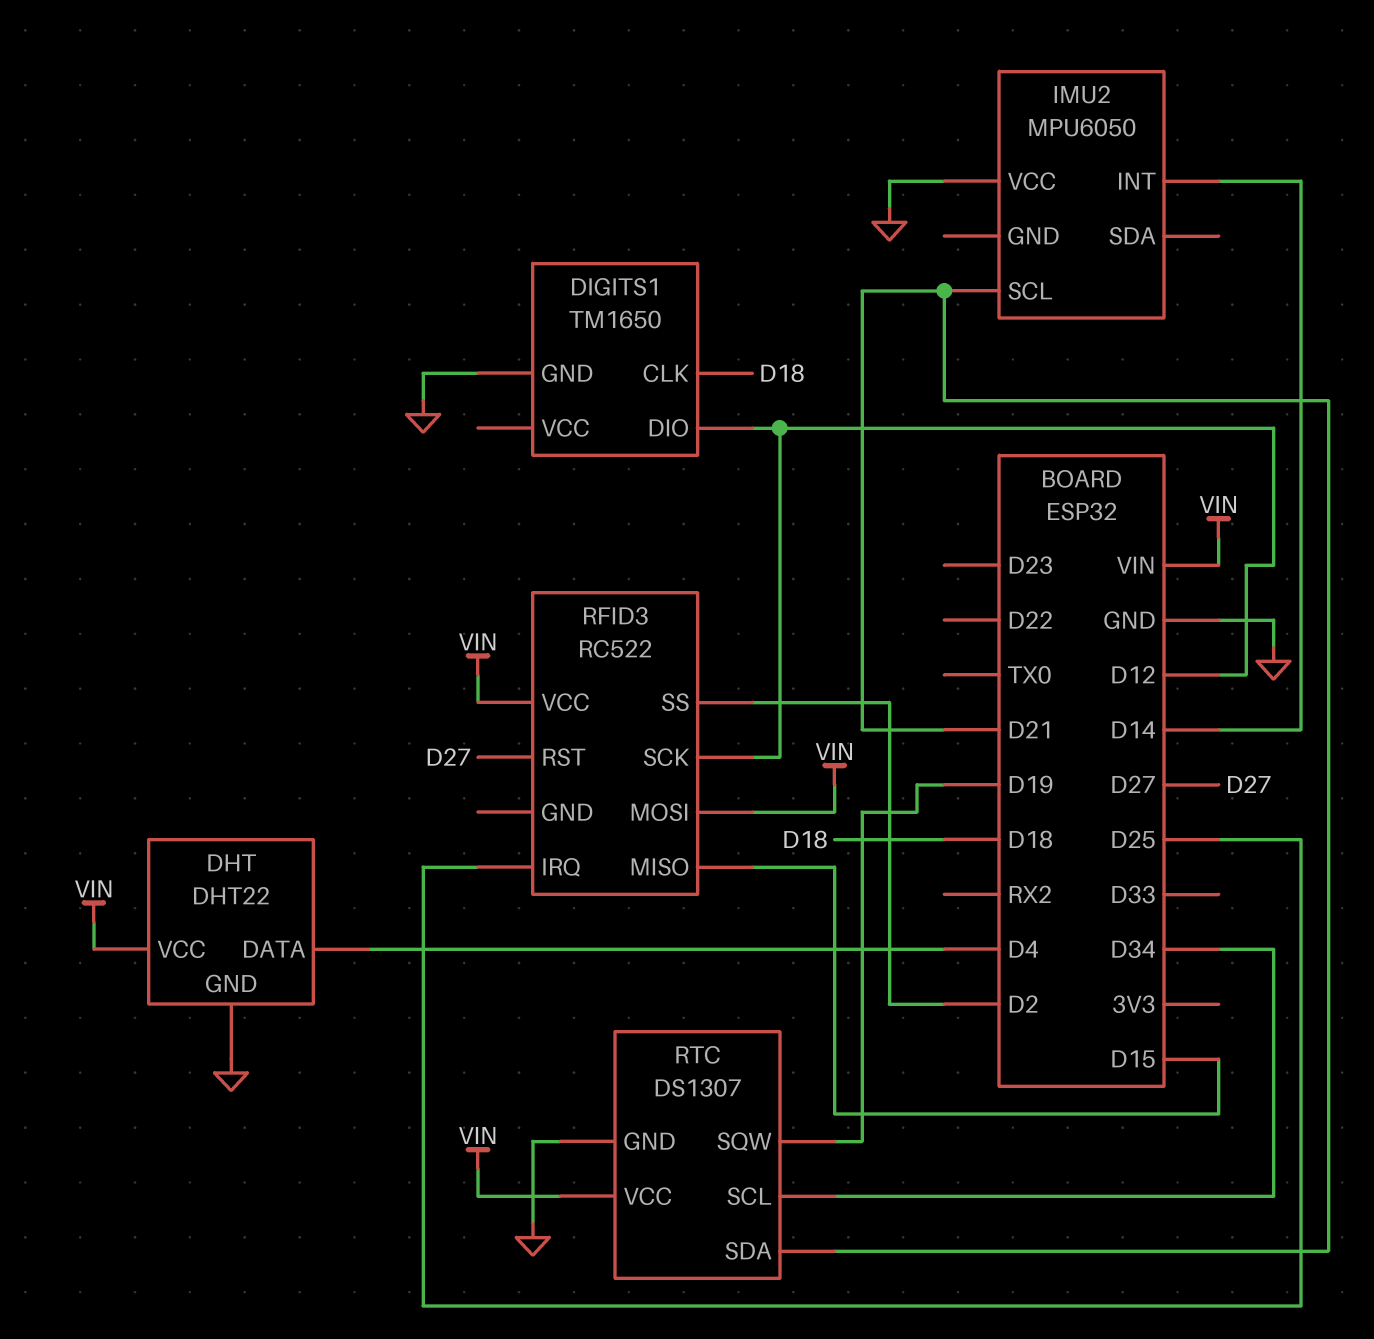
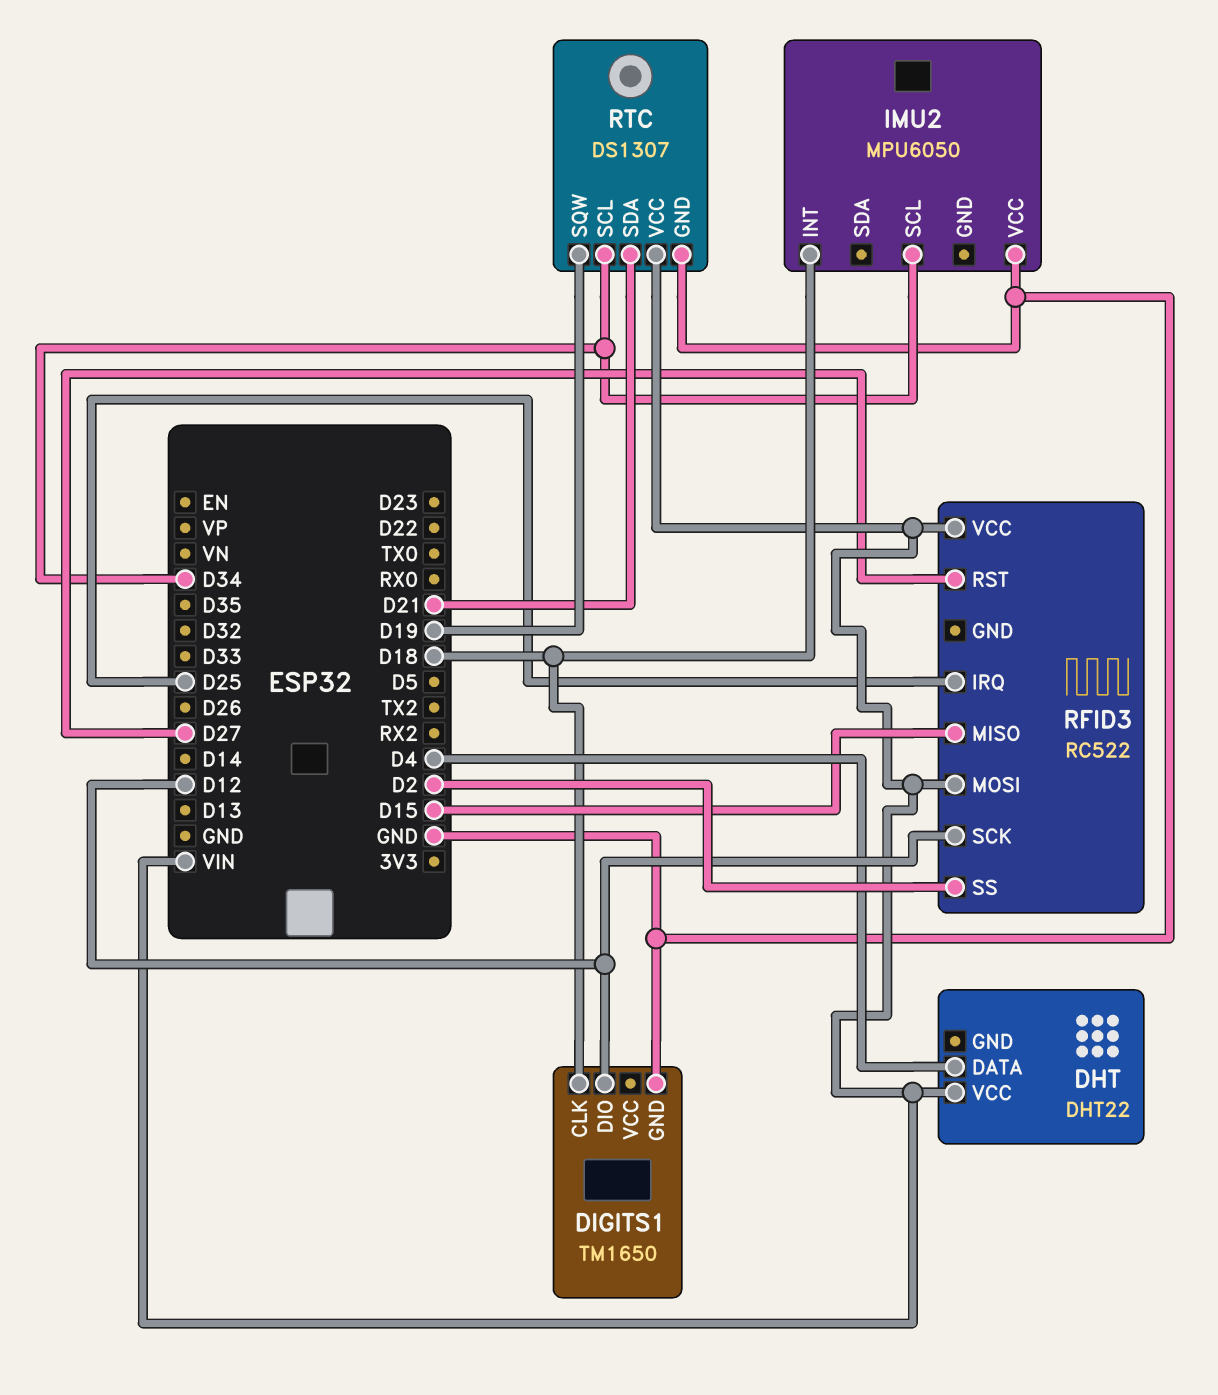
DHT pin GND: GND -> none
IMU2 pin INT: D14 -> D18
IMU2 pin SCL: D21 -> D34

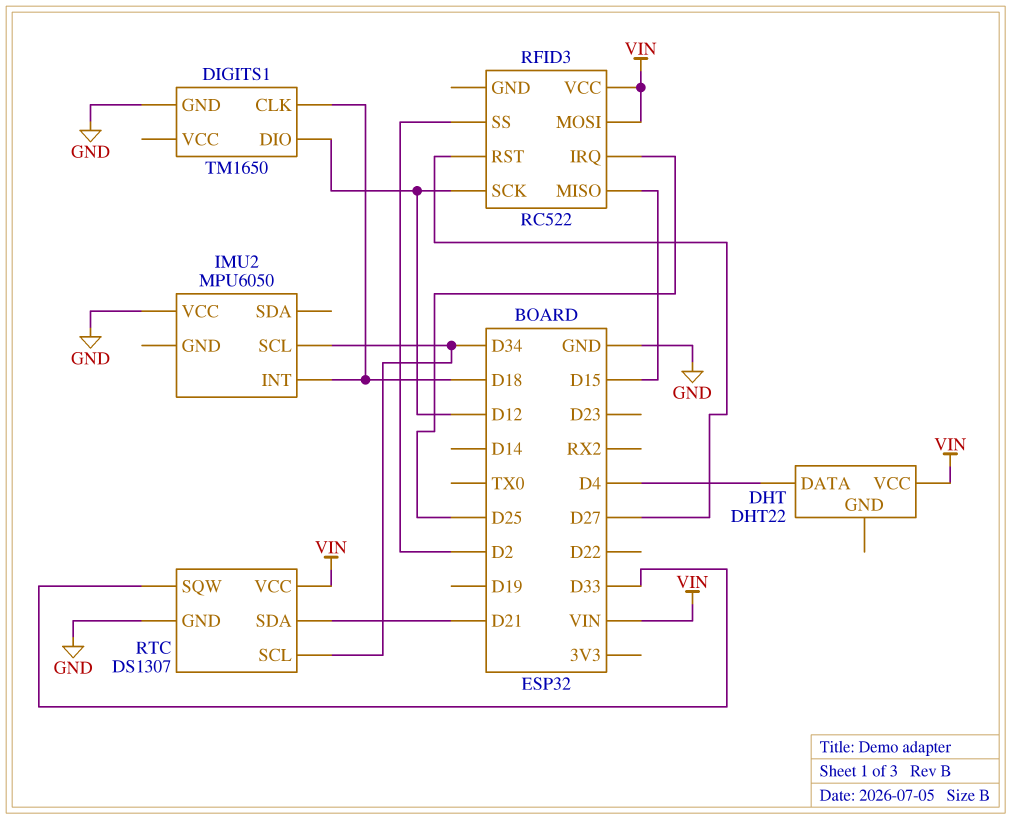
RTC pin SQW: D19 -> D33

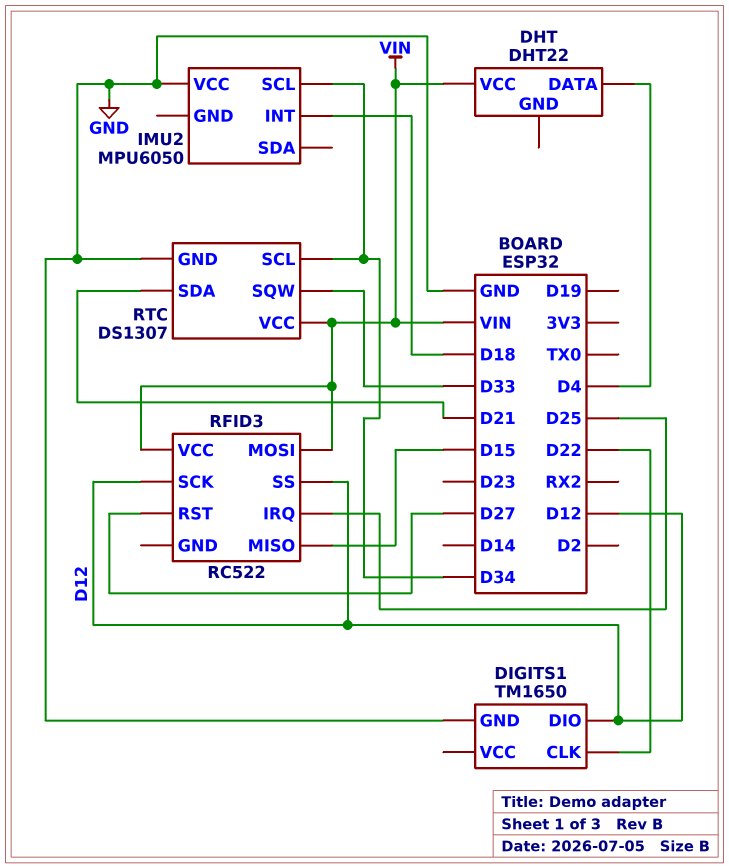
DIGITS1 pin CLK: D18 -> D22
RFID3 pin SS: D2 -> D12

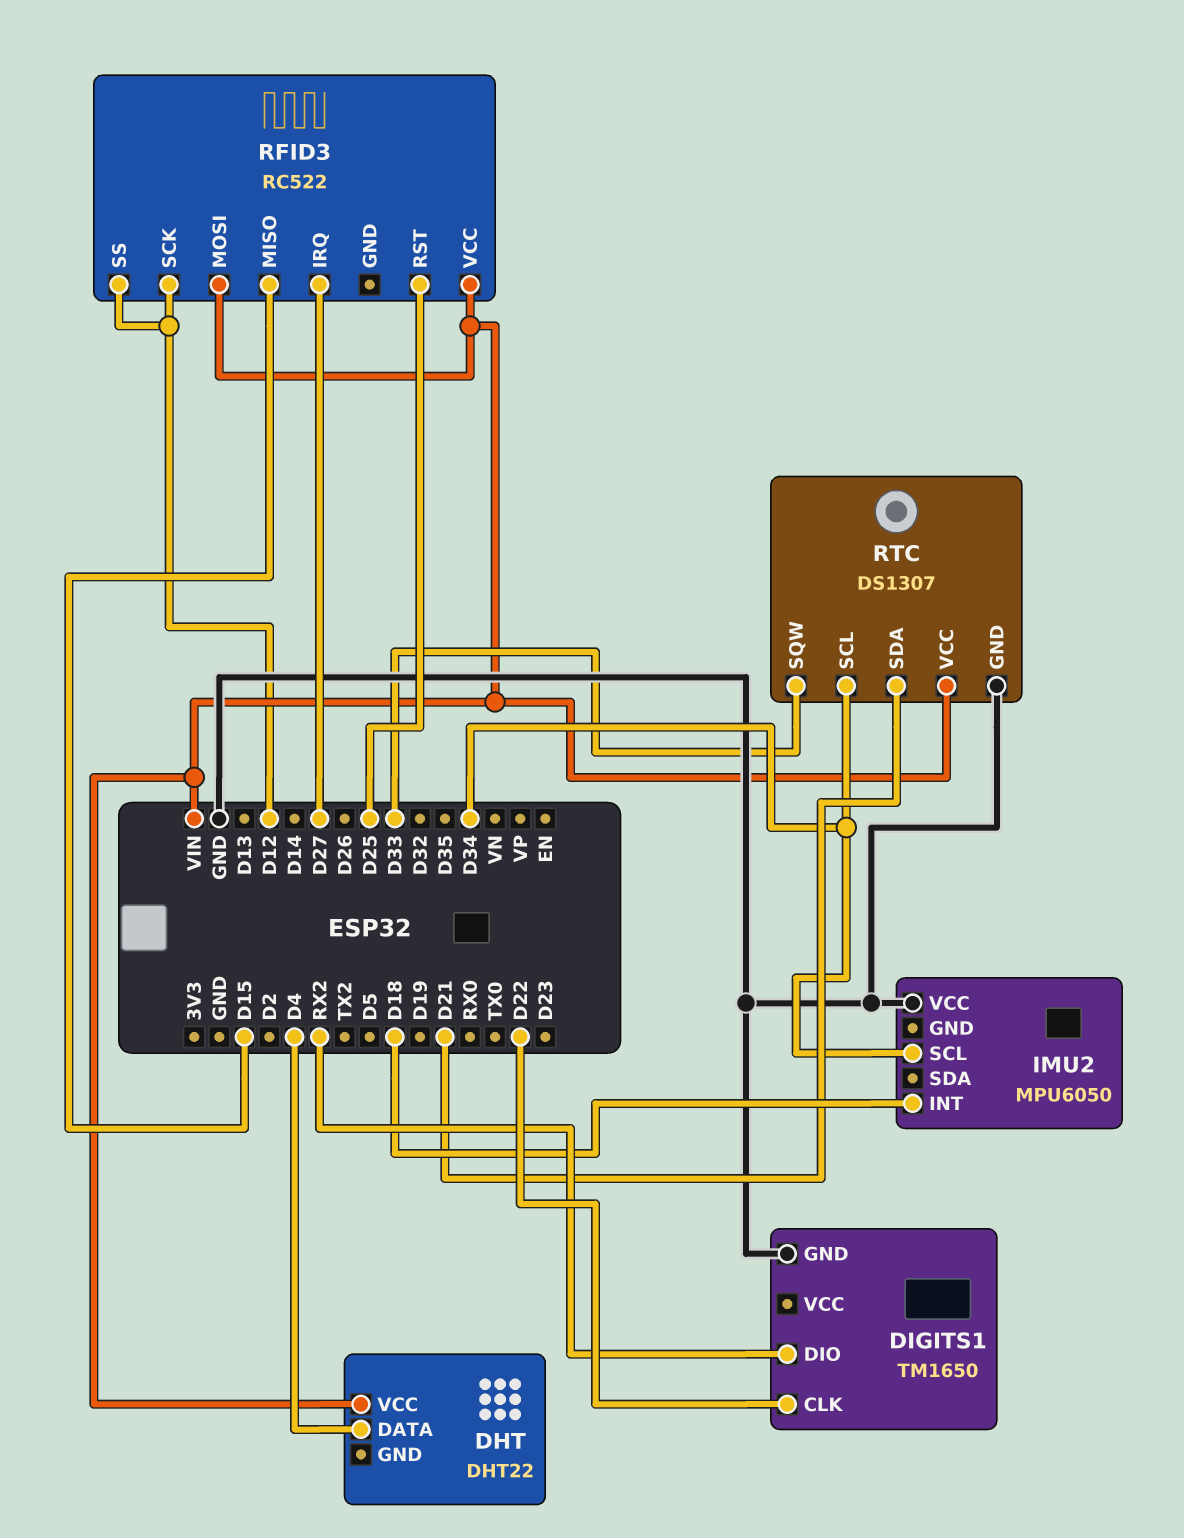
DIGITS1 pin DIO: D12 -> RX2
RFID3 pin IRQ: D25 -> D27
RFID3 pin RST: D27 -> D25

